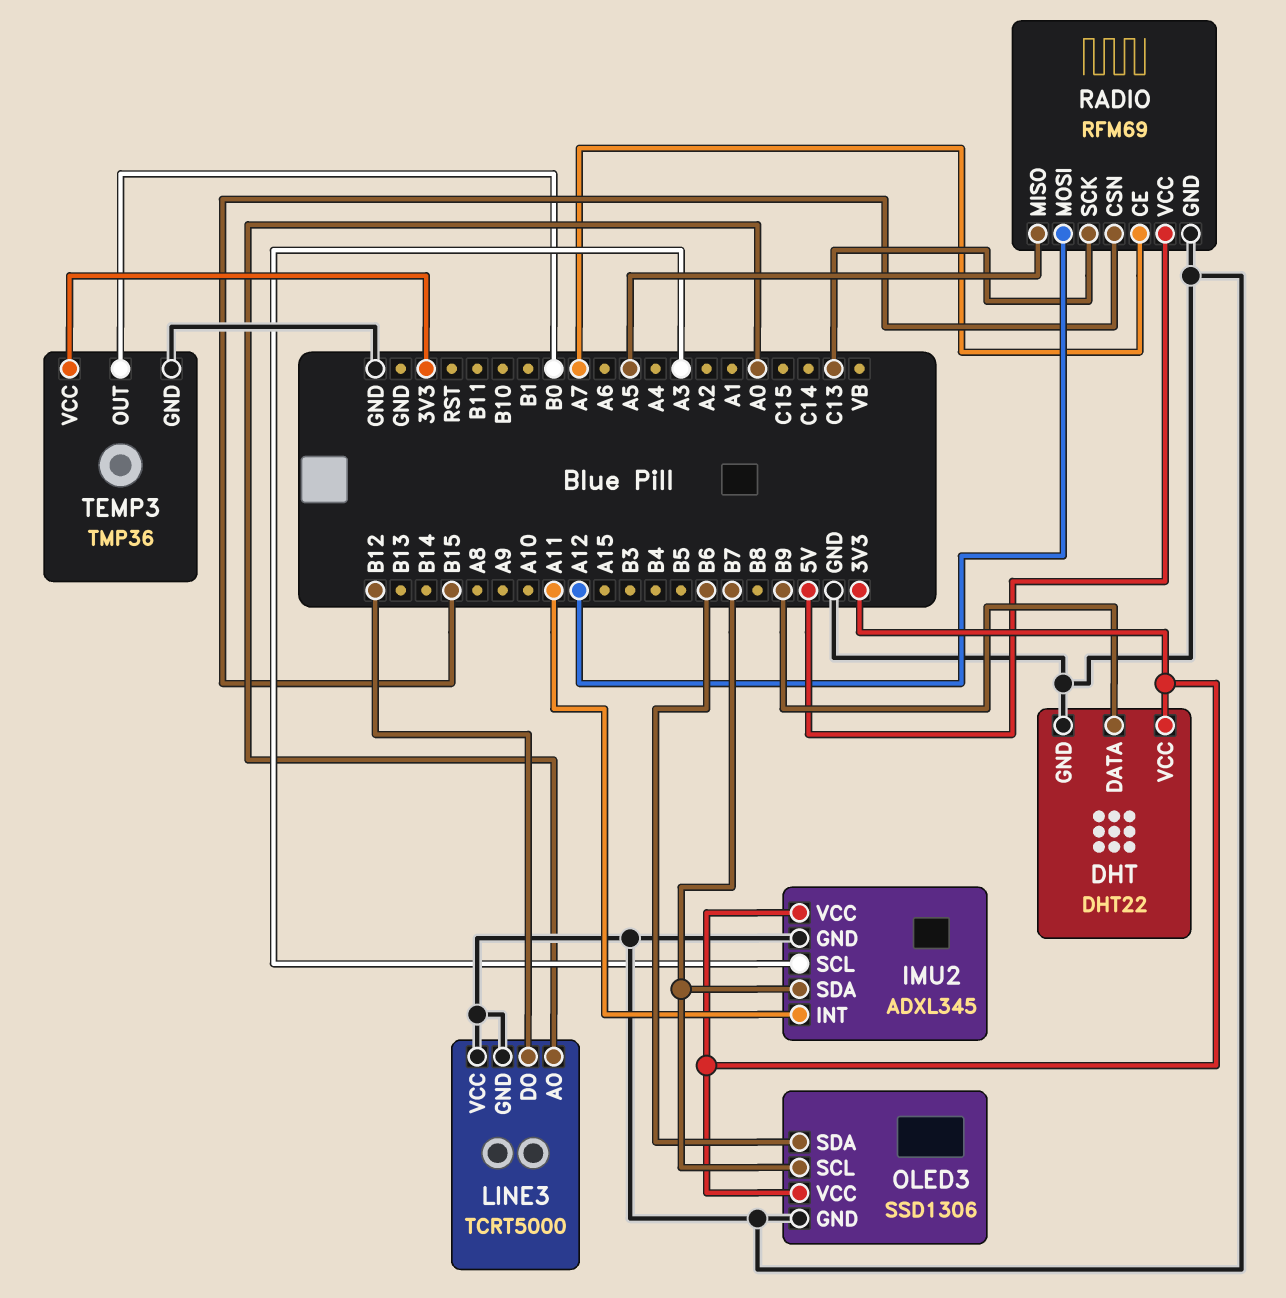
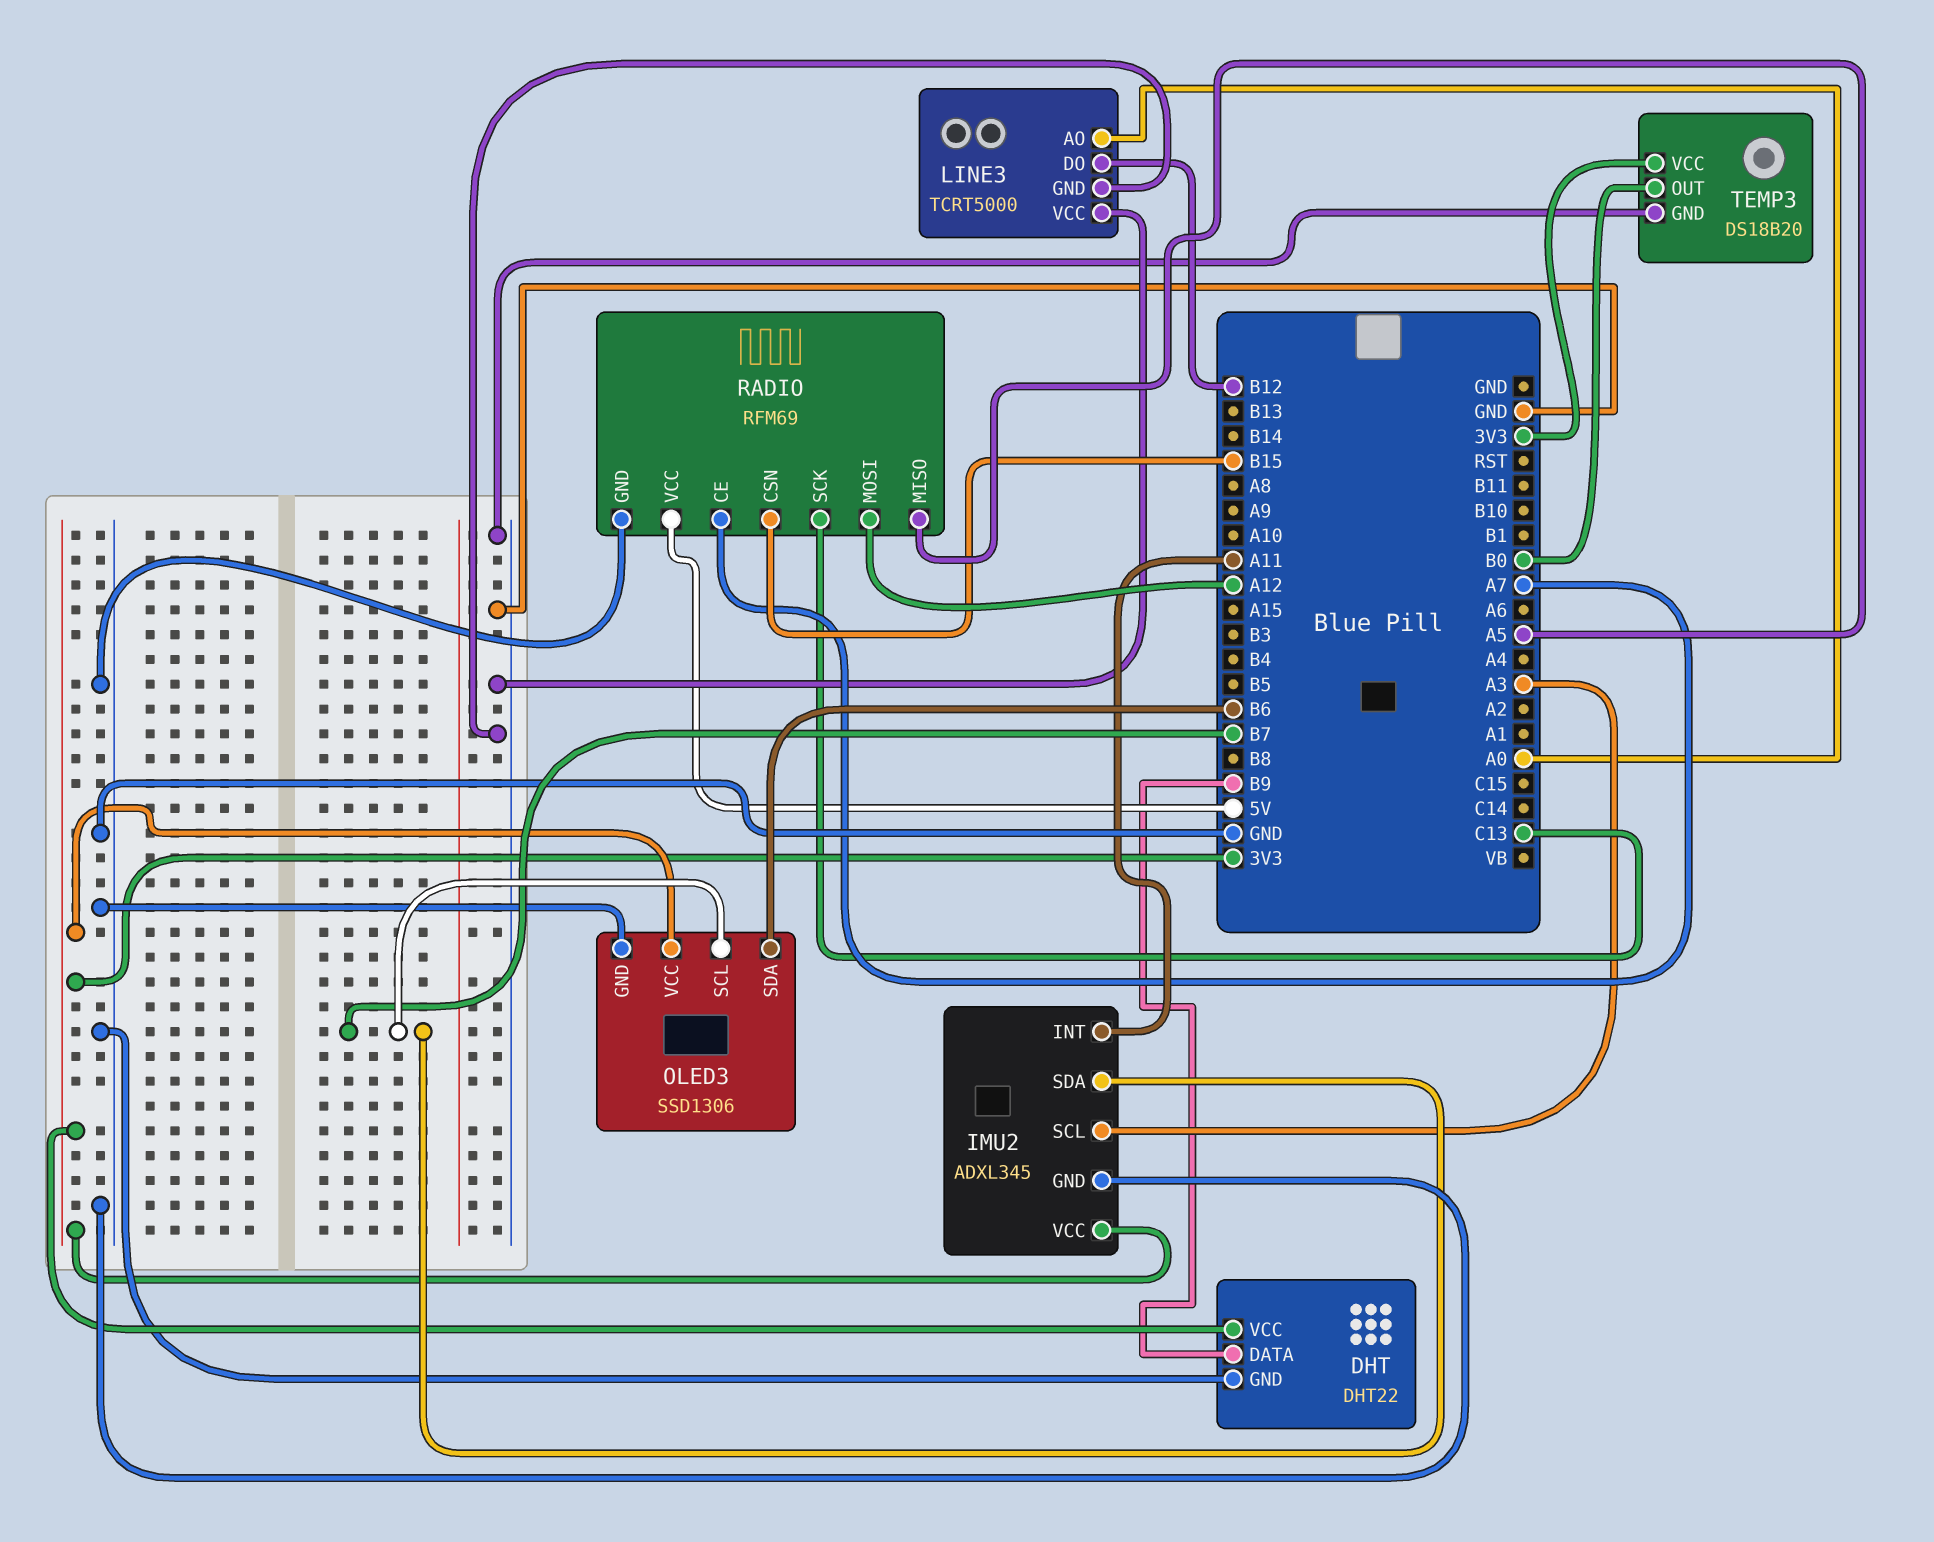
TEMP3: TMP36 -> DS18B20

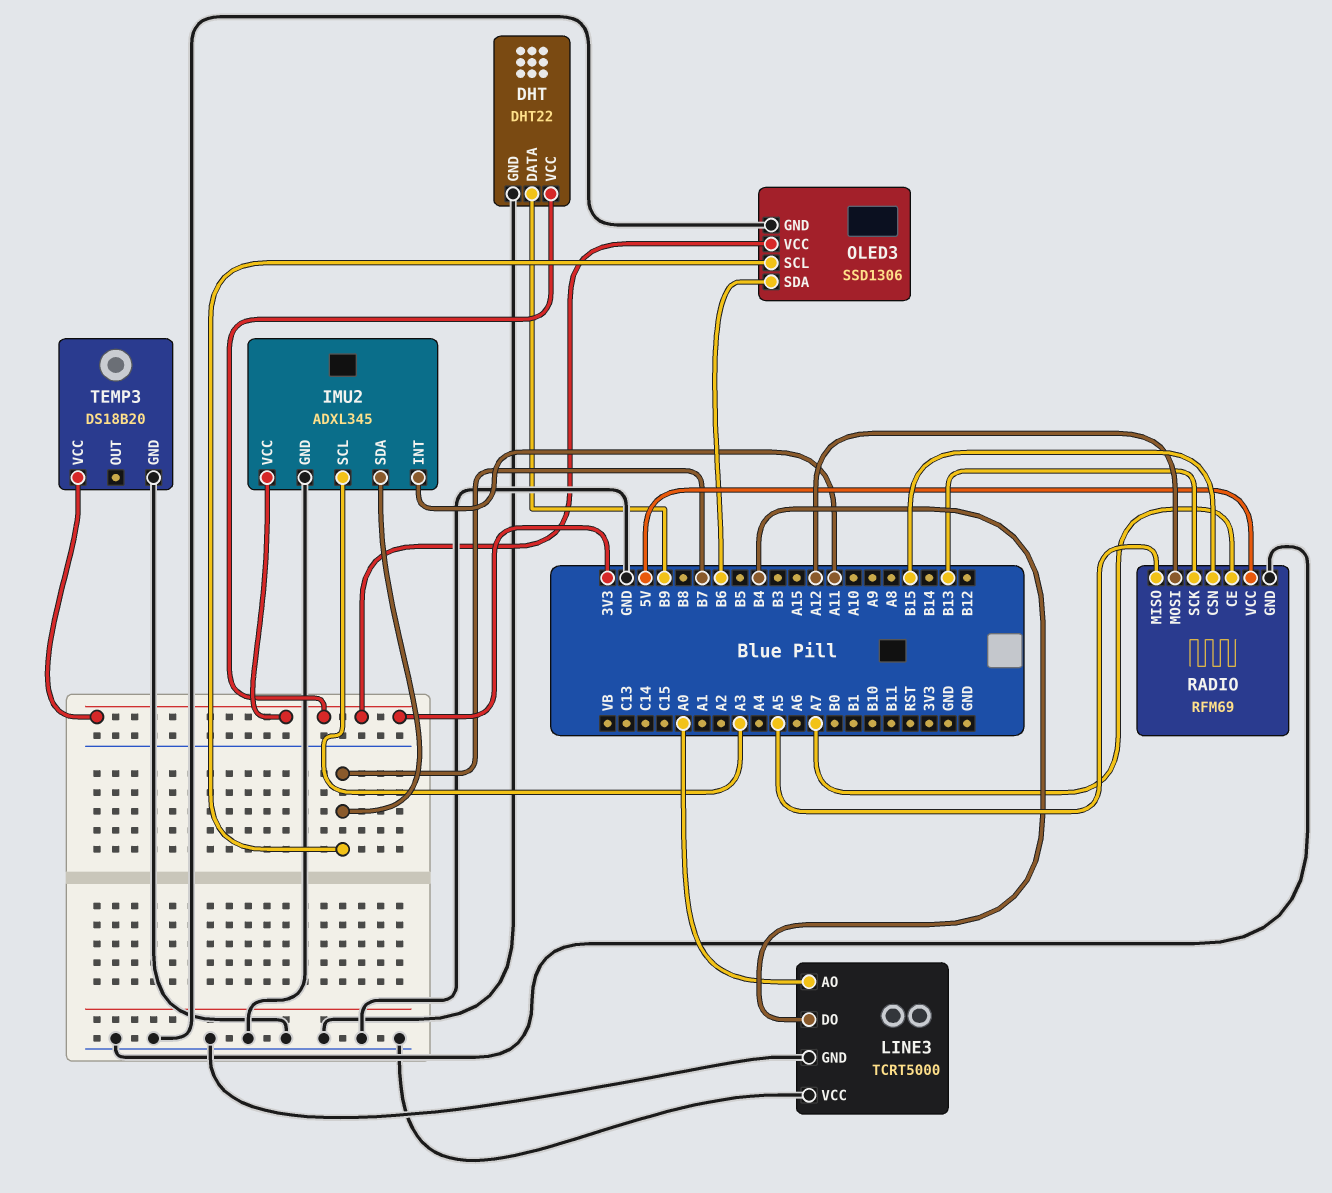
LINE3 pin DO: B12 -> B4
RADIO pin SCK: C13 -> B13
TEMP3 pin OUT: B0 -> none

